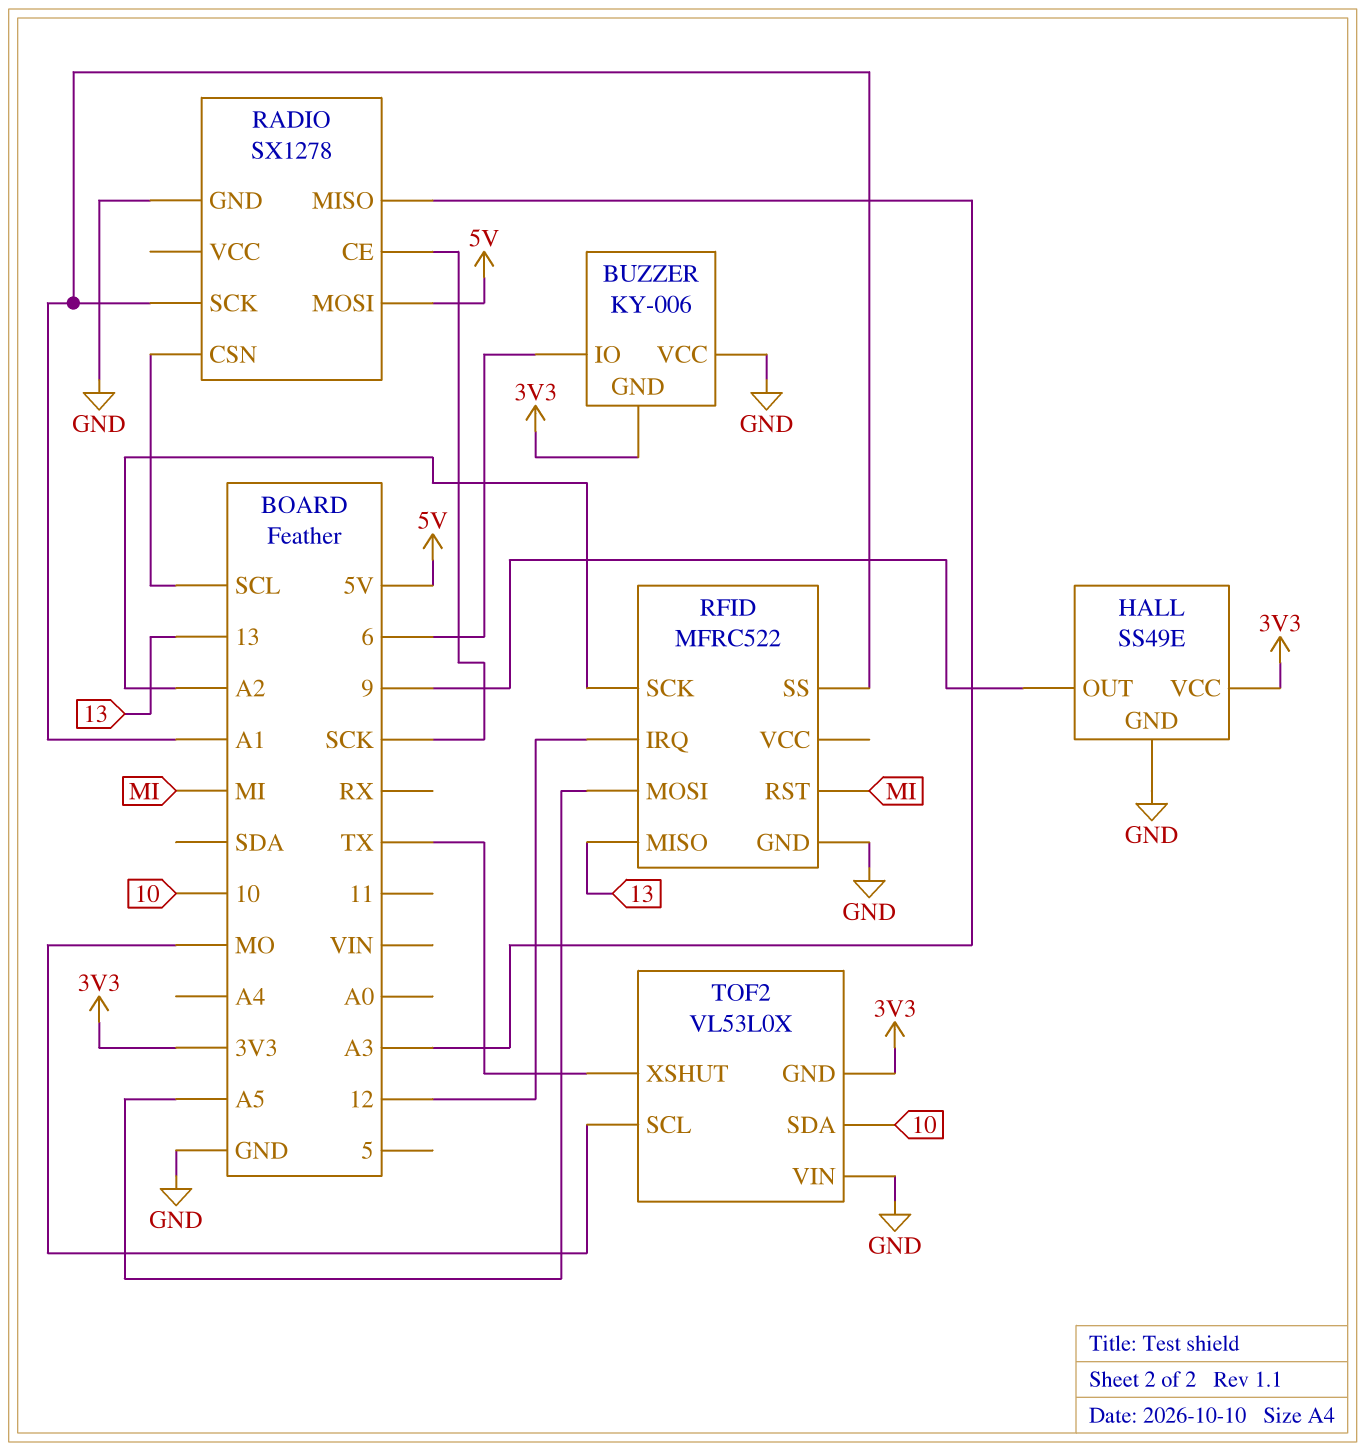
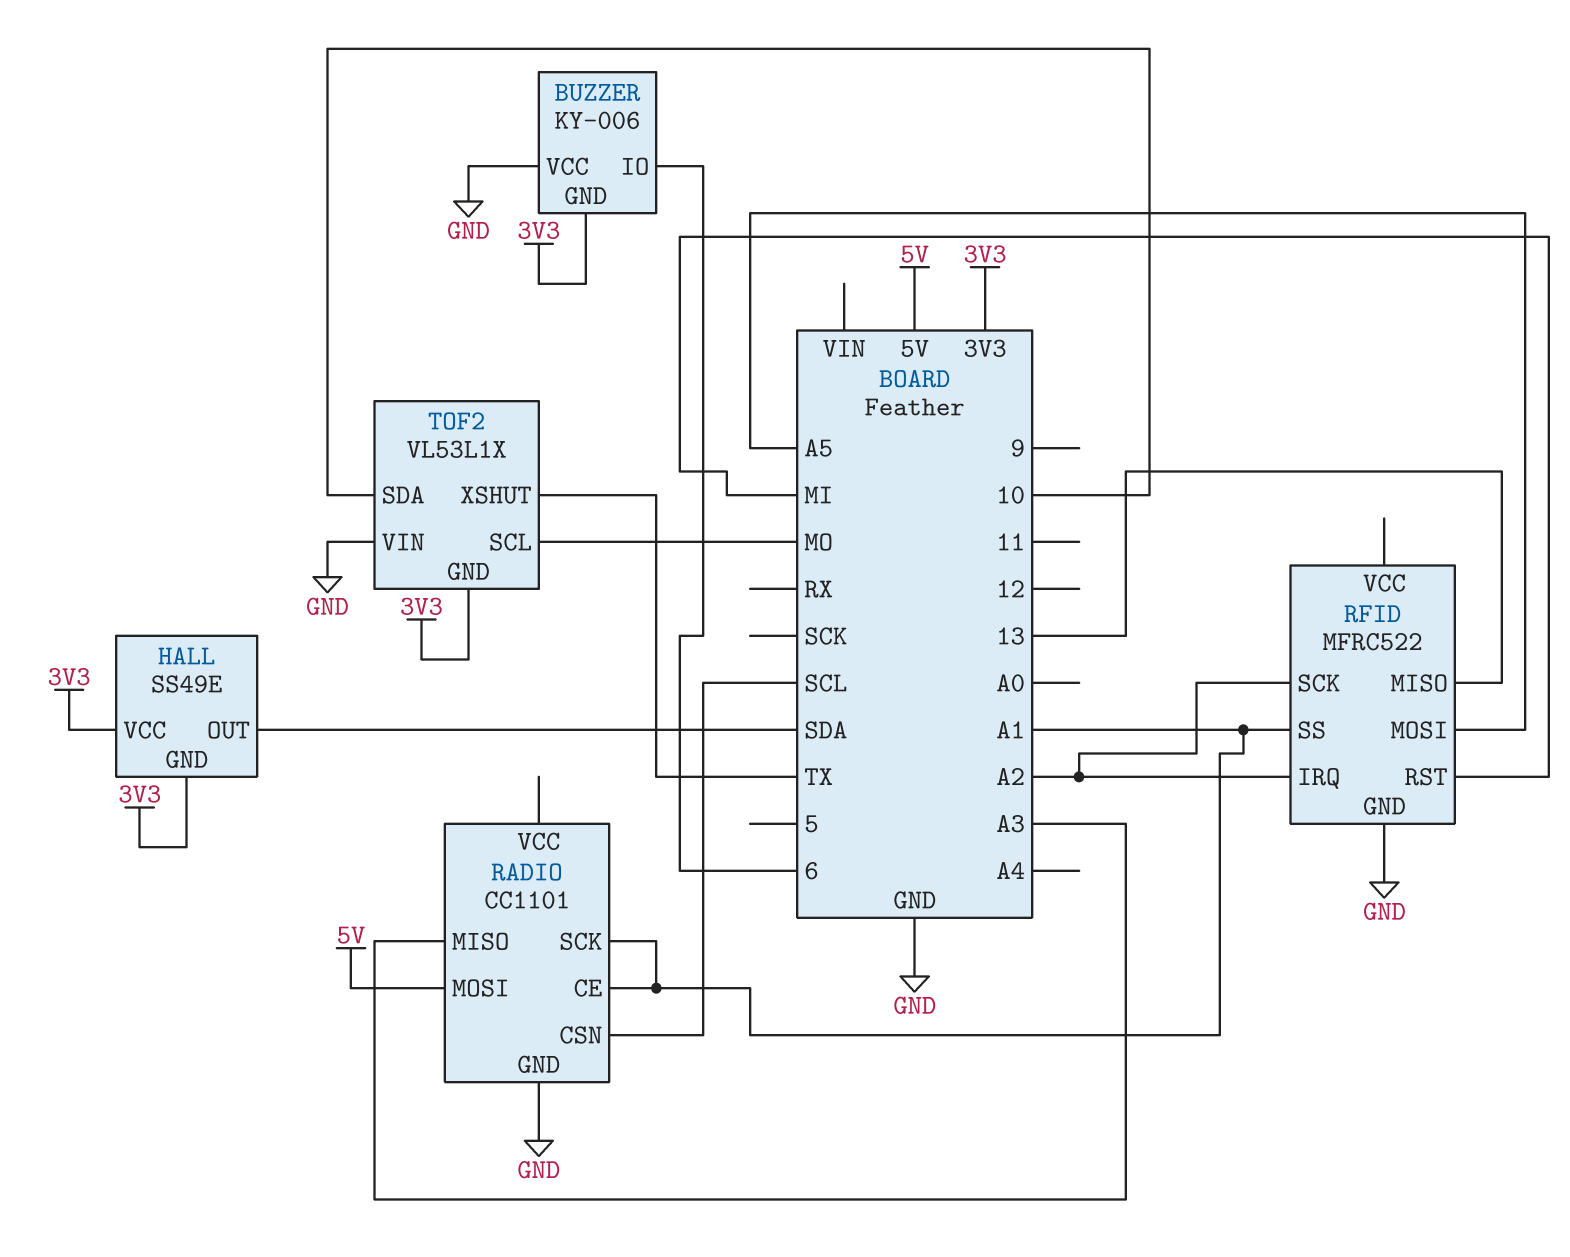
HALL pin GND: GND -> 3V3
HALL pin OUT: 9 -> SDA
RADIO: SX1278 -> CC1101
RADIO pin CE: SCK -> A1
RFID pin IRQ: 12 -> A2
TOF2: VL53L0X -> VL53L1X

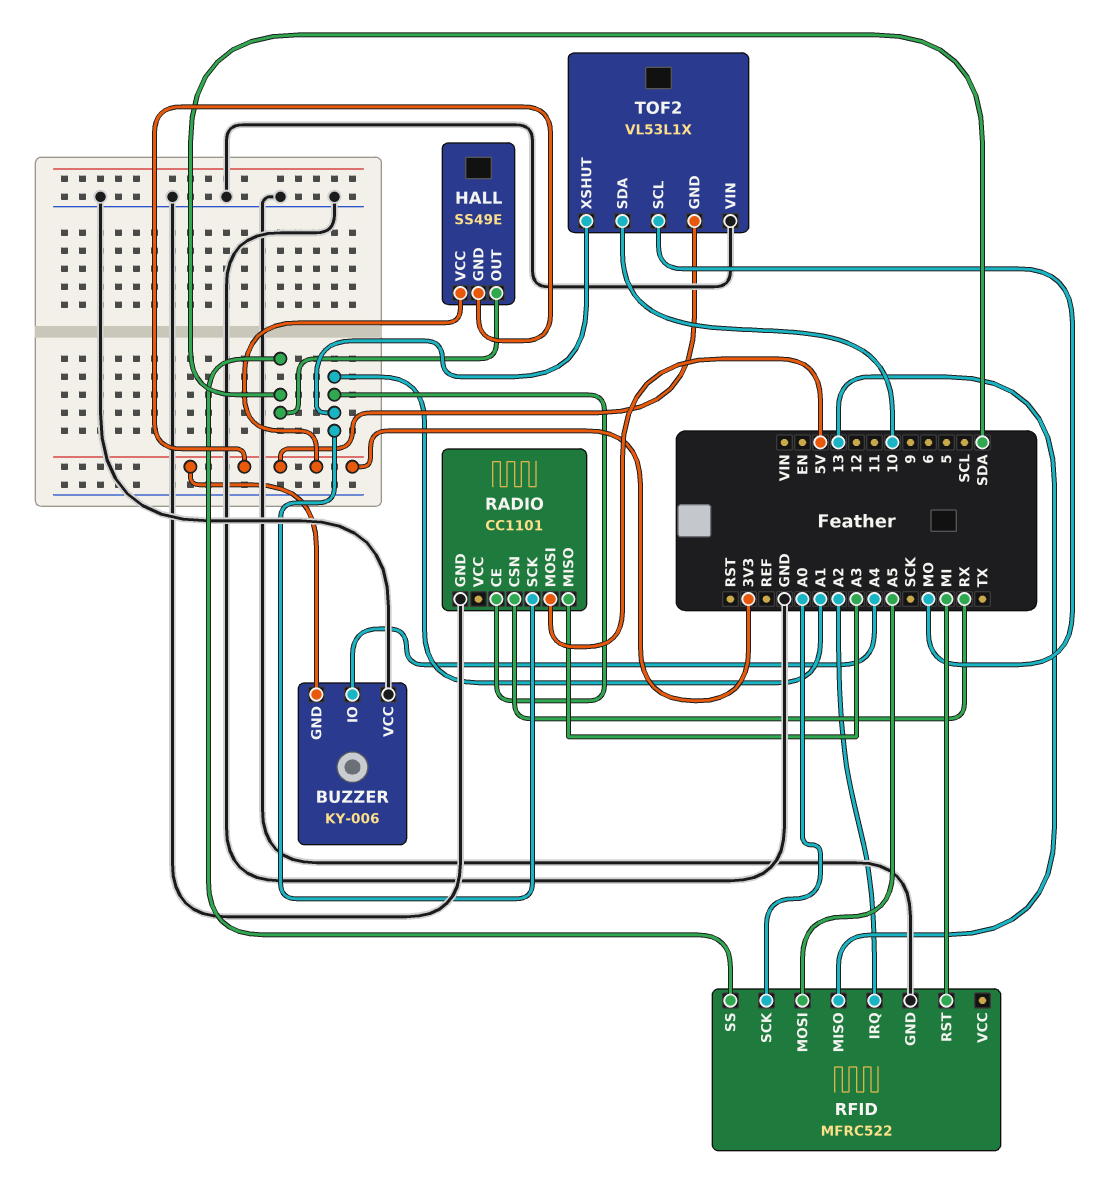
BUZZER pin IO: 6 -> A4
RADIO pin CSN: SCL -> RX
RFID pin SCK: A2 -> A0
RFID pin SS: A1 -> SDA
TOF2 pin XSHUT: TX -> A1

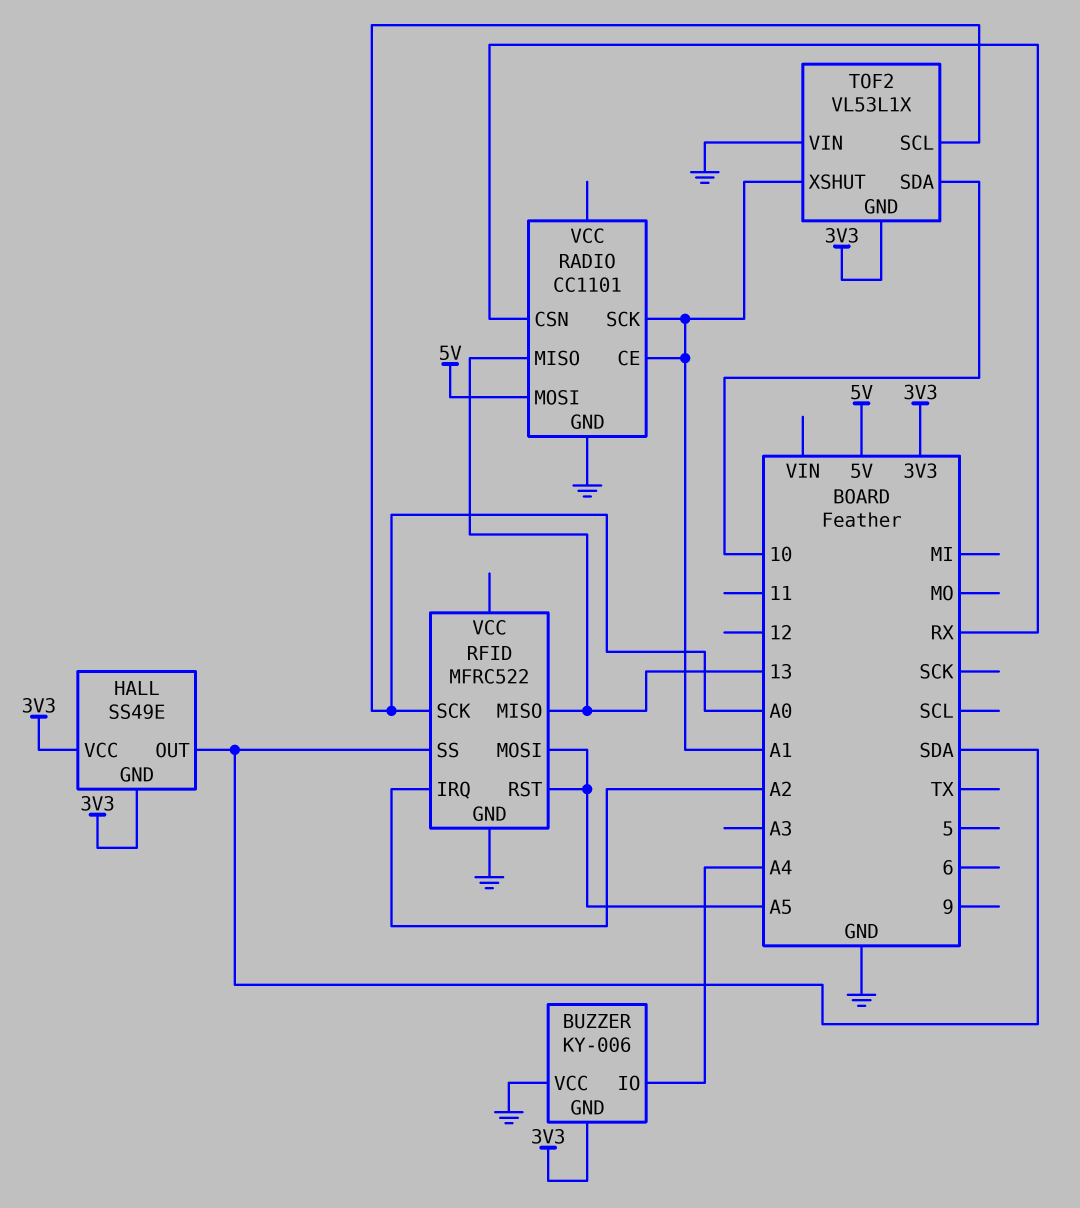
RADIO pin MISO: A3 -> 13
RFID pin RST: MI -> A5
TOF2 pin SCL: MO -> A0

